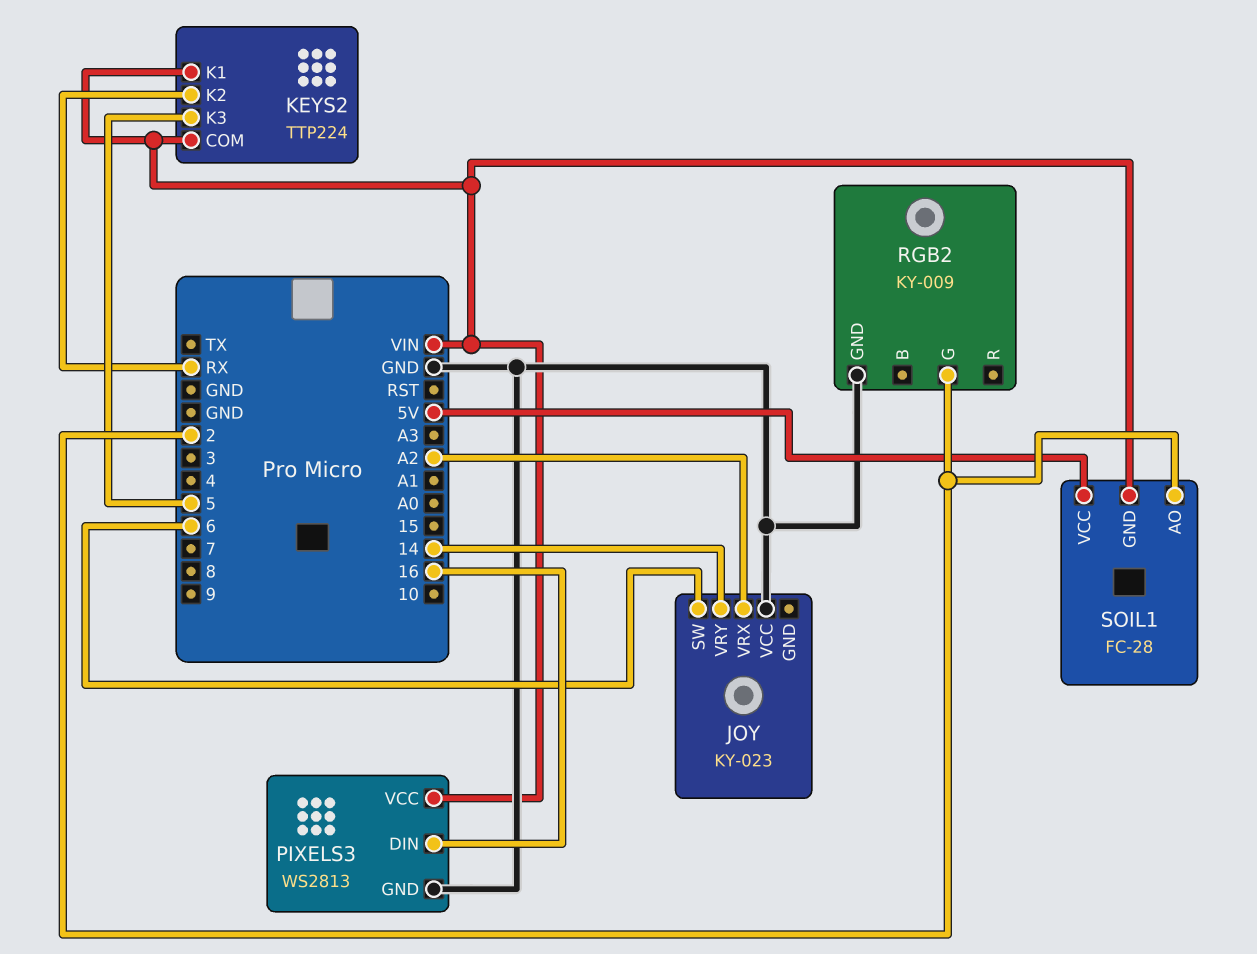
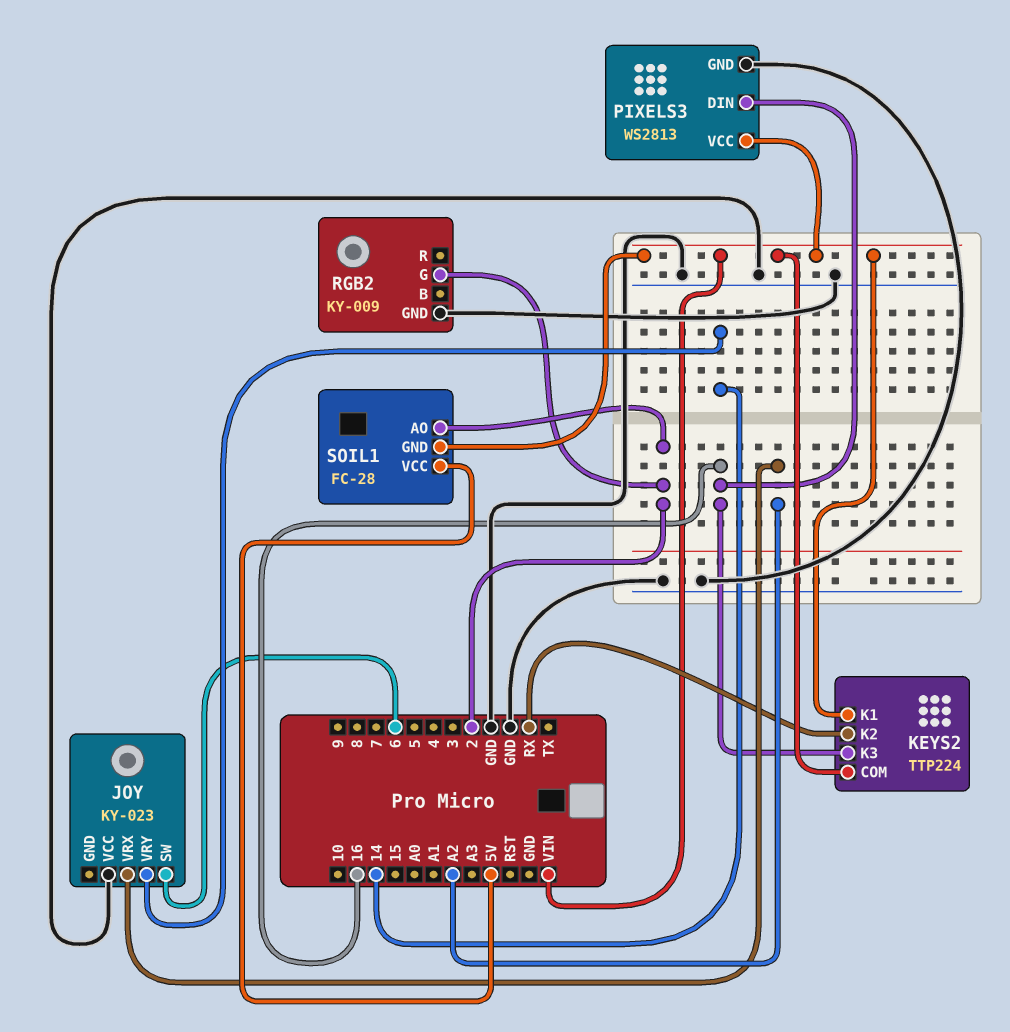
KEYS2 pin K3: 5 -> 16

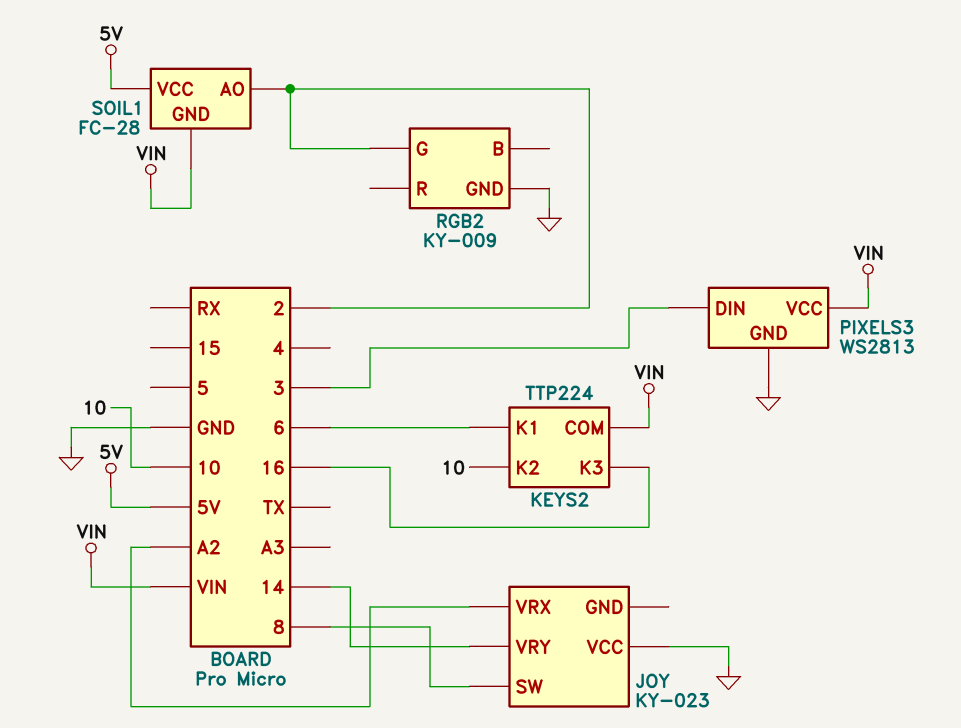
JOY pin SW: 6 -> 8
KEYS2 pin K1: VIN -> 6
KEYS2 pin K2: RX -> 10
PIXELS3 pin DIN: 16 -> 3

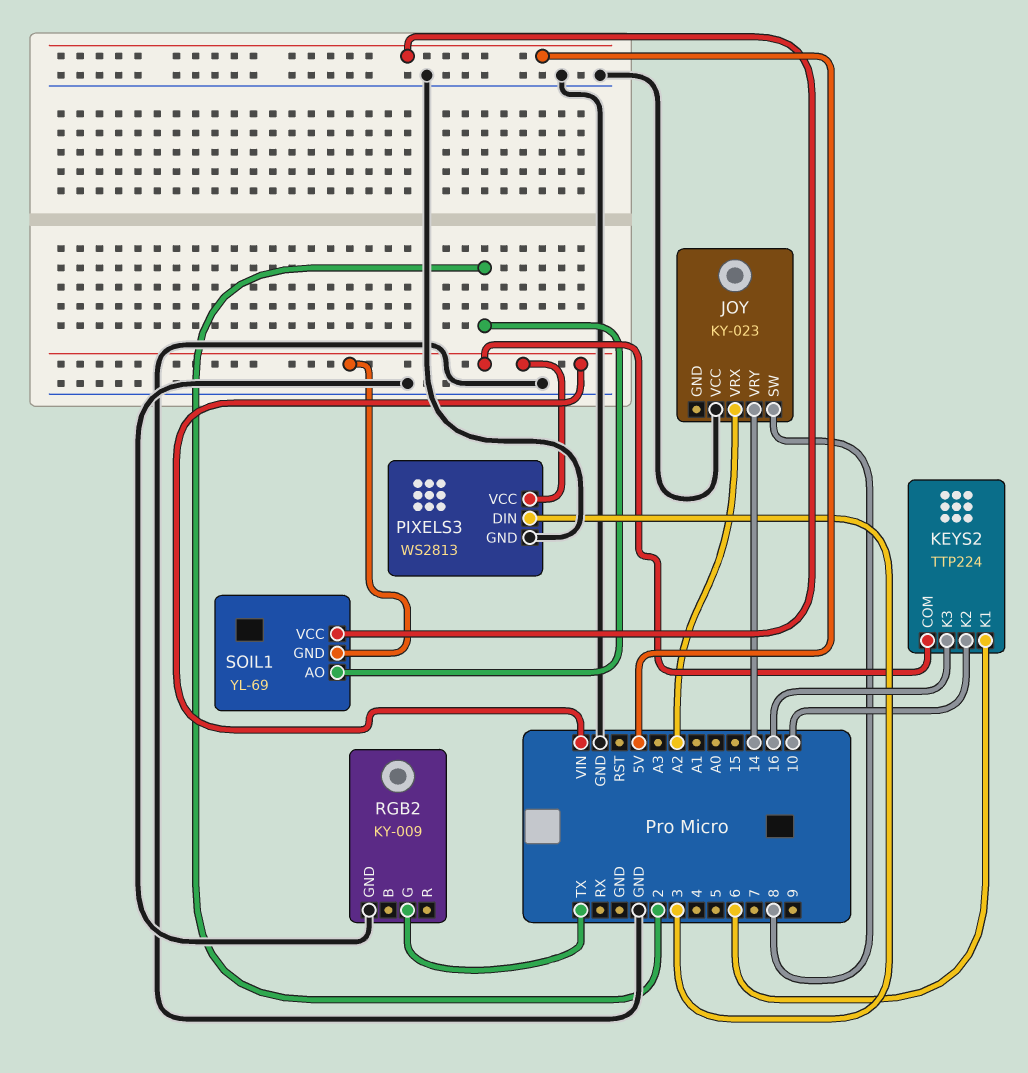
RGB2 pin G: 2 -> TX
SOIL1: FC-28 -> YL-69

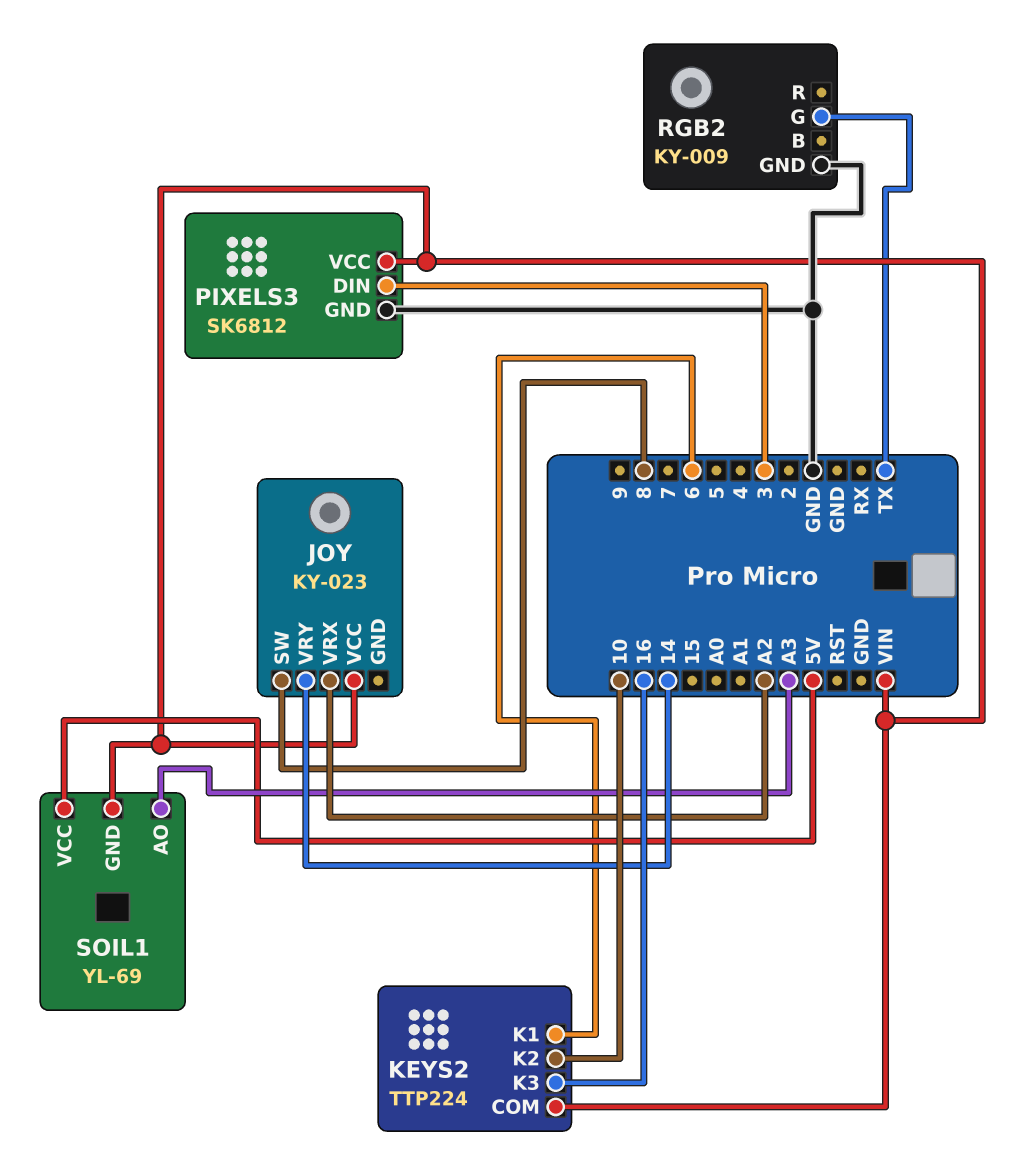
JOY pin VCC: GND -> VIN
PIXELS3: WS2813 -> SK6812
SOIL1 pin AO: 2 -> A3

